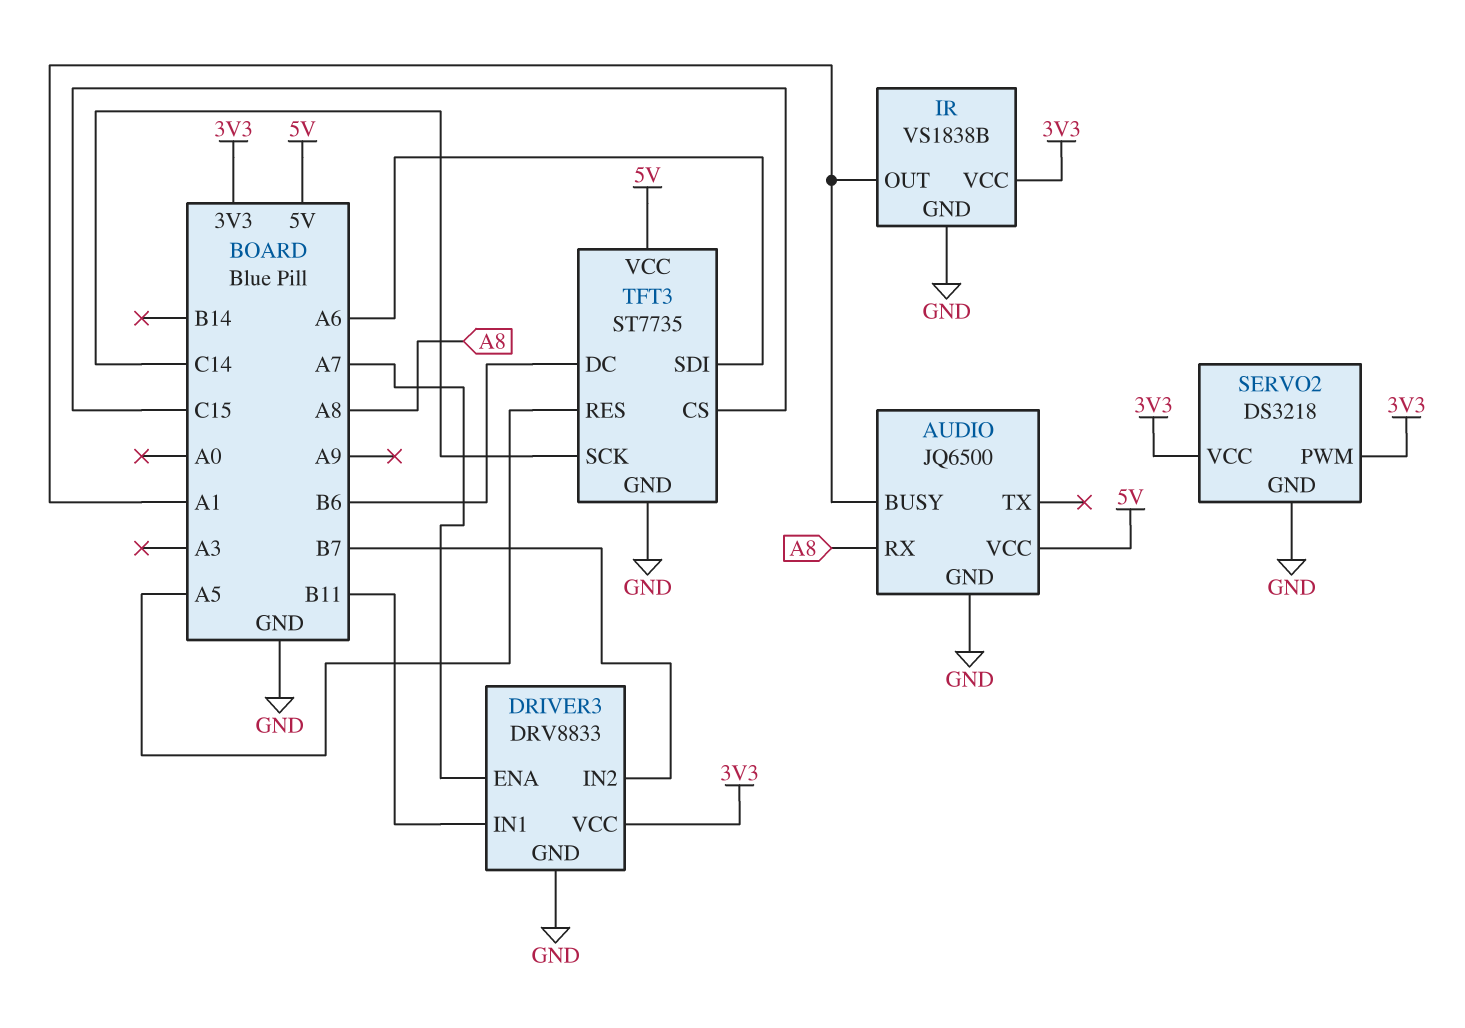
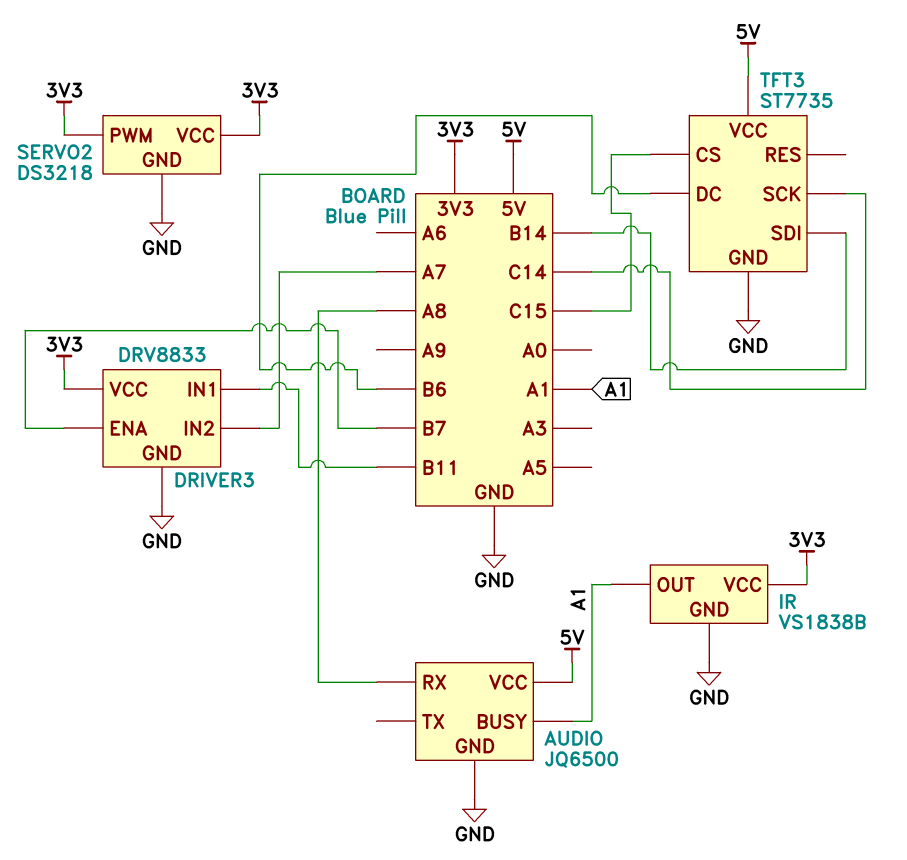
DRIVER3 pin ENA: A7 -> B7
DRIVER3 pin IN2: B7 -> A7
TFT3 pin RES: A5 -> none
TFT3 pin SDI: A6 -> B14

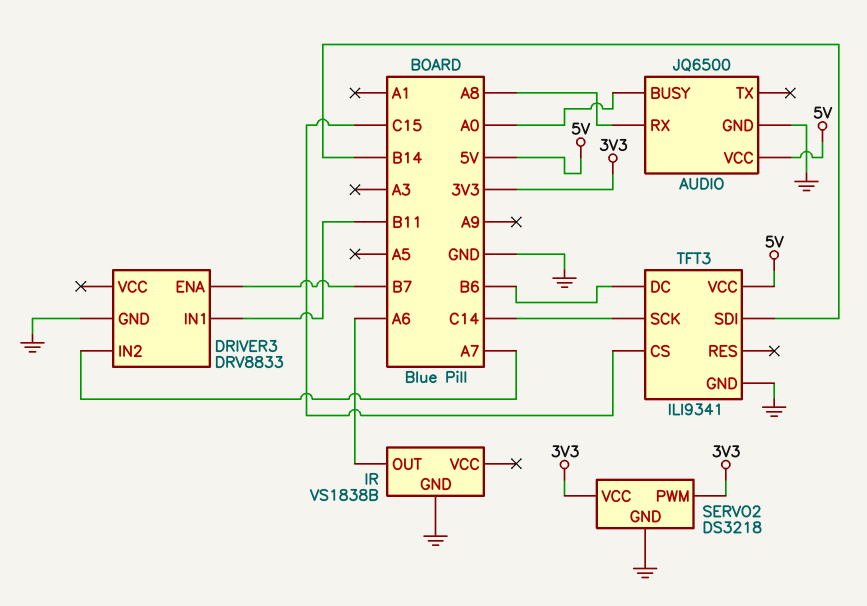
AUDIO pin BUSY: A1 -> A0
DRIVER3 pin VCC: 3V3 -> none
IR pin OUT: A1 -> A6
IR pin VCC: 3V3 -> none
TFT3: ST7735 -> ILI9341

